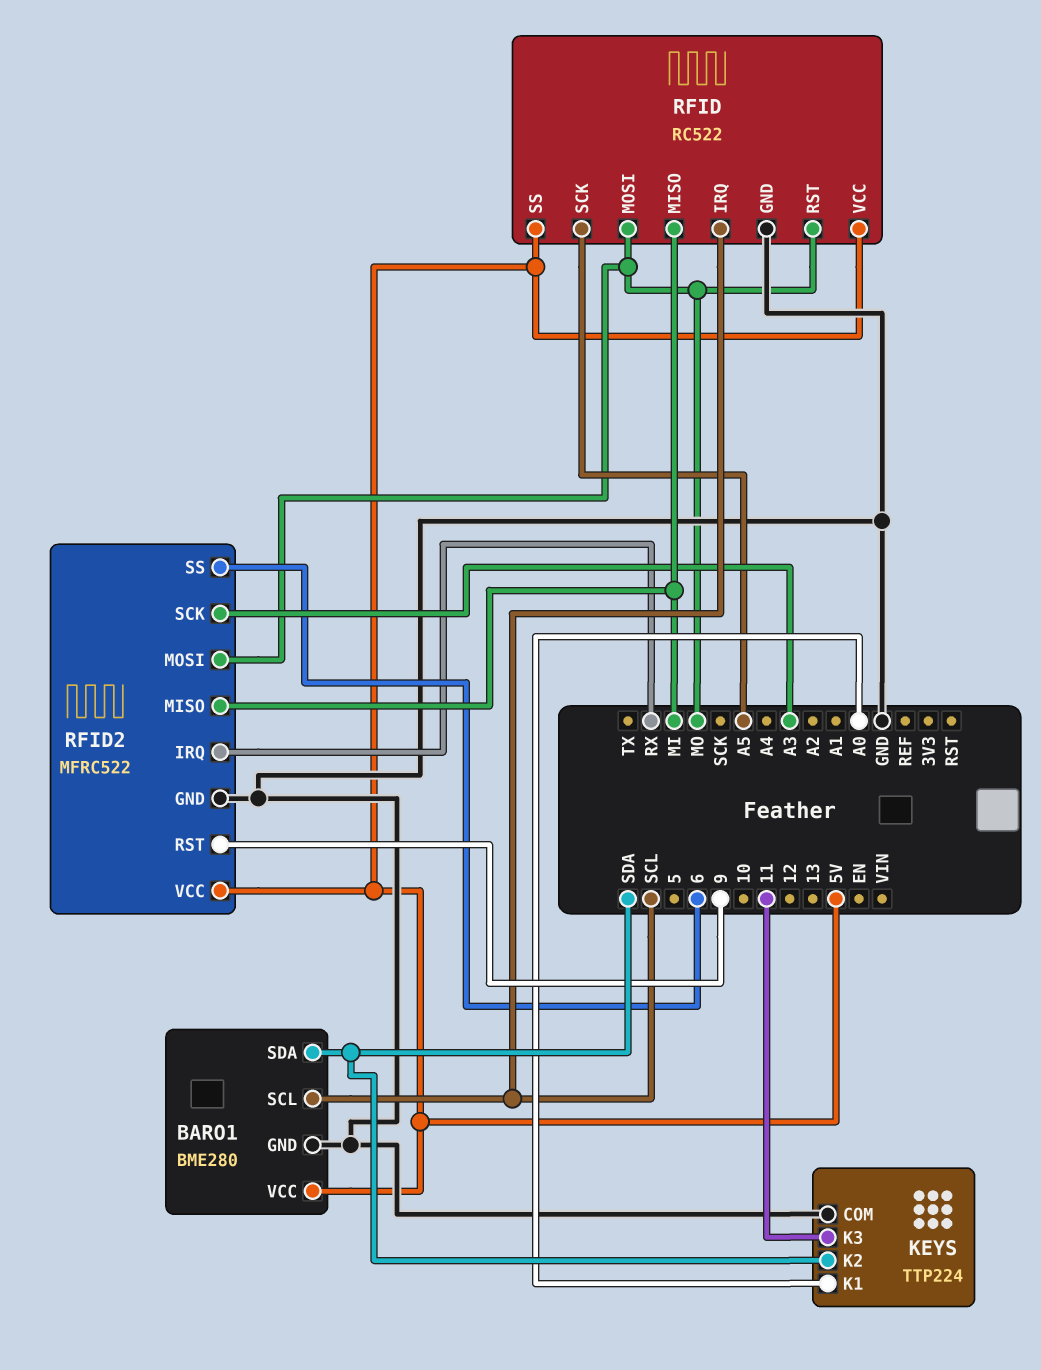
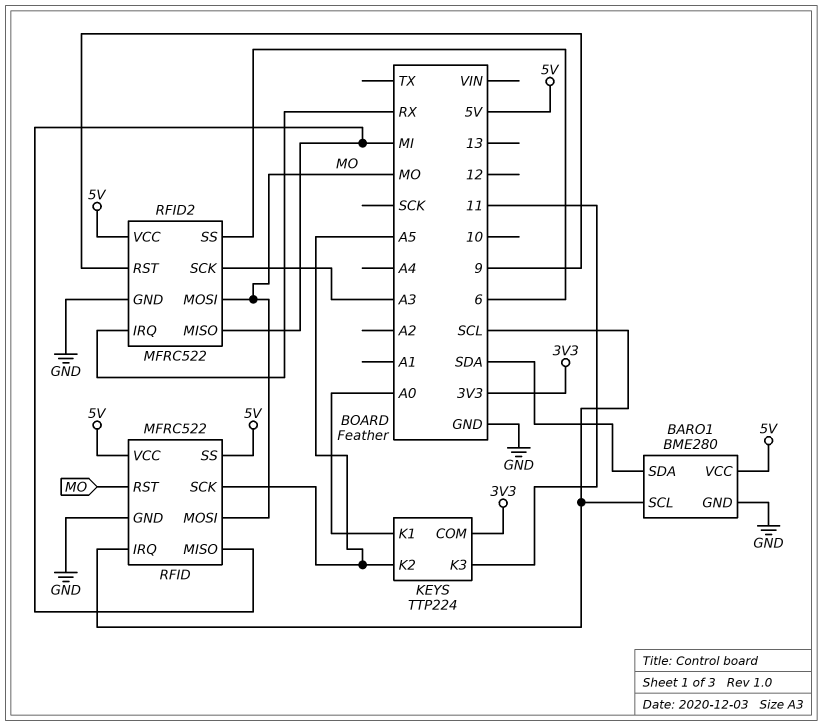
KEYS pin COM: GND -> 3V3
KEYS pin K2: SDA -> A5
RFID: RC522 -> MFRC522

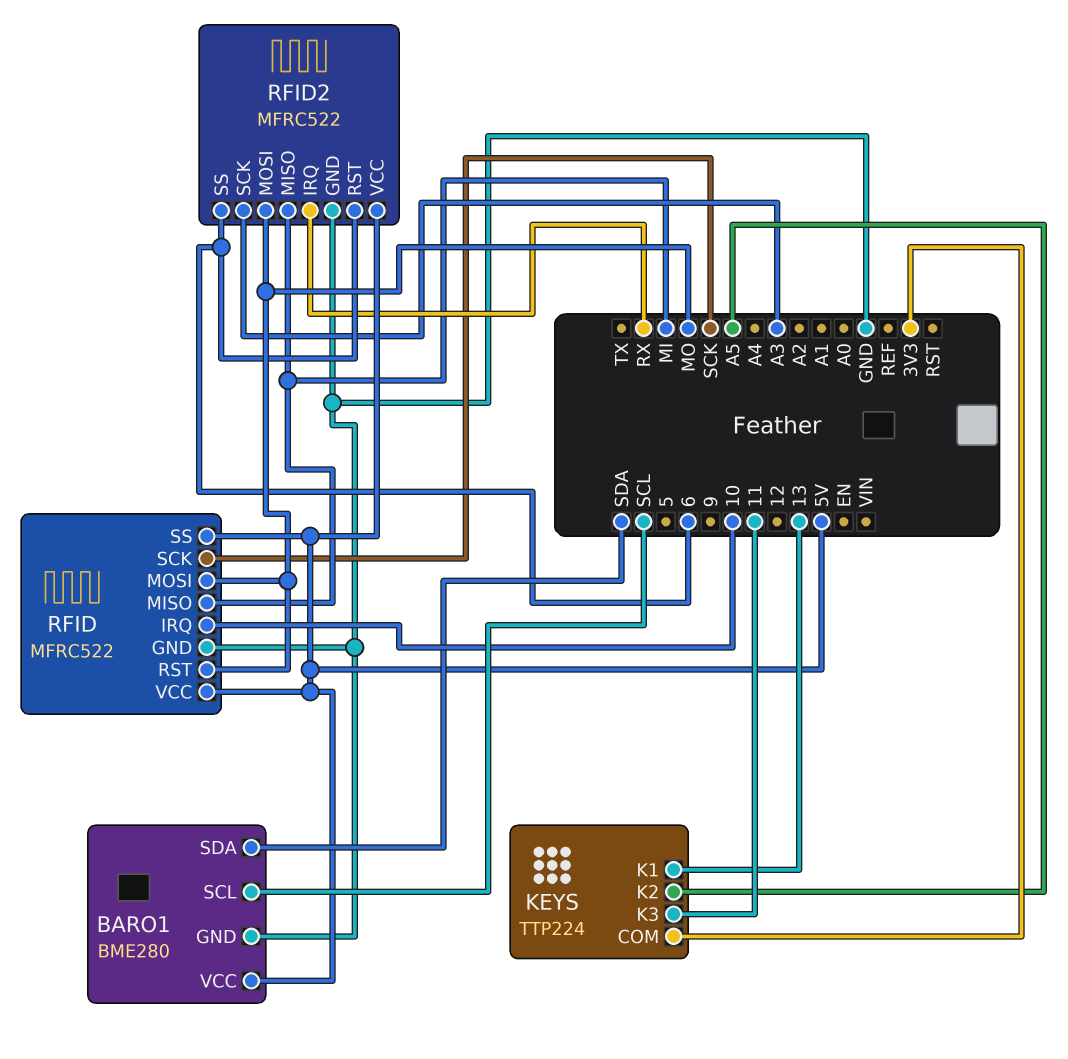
KEYS pin K1: A0 -> 13
RFID pin IRQ: SCL -> 10
RFID pin SCK: A5 -> SCK
RFID2 pin RST: 9 -> 6

